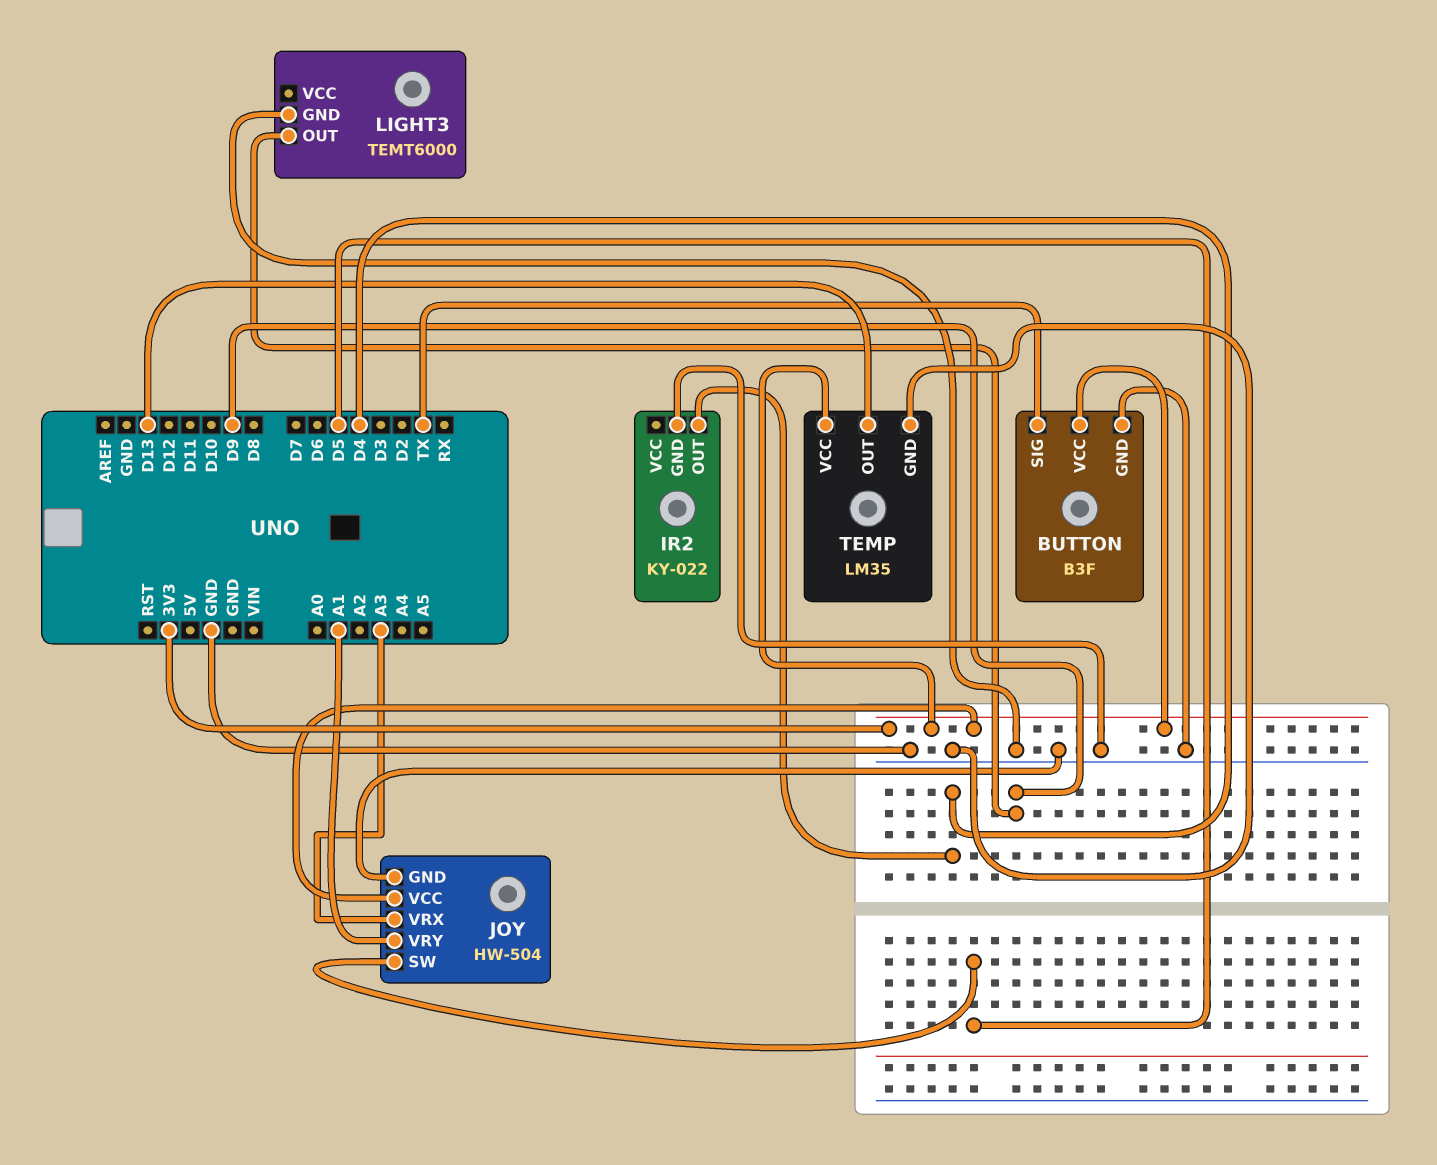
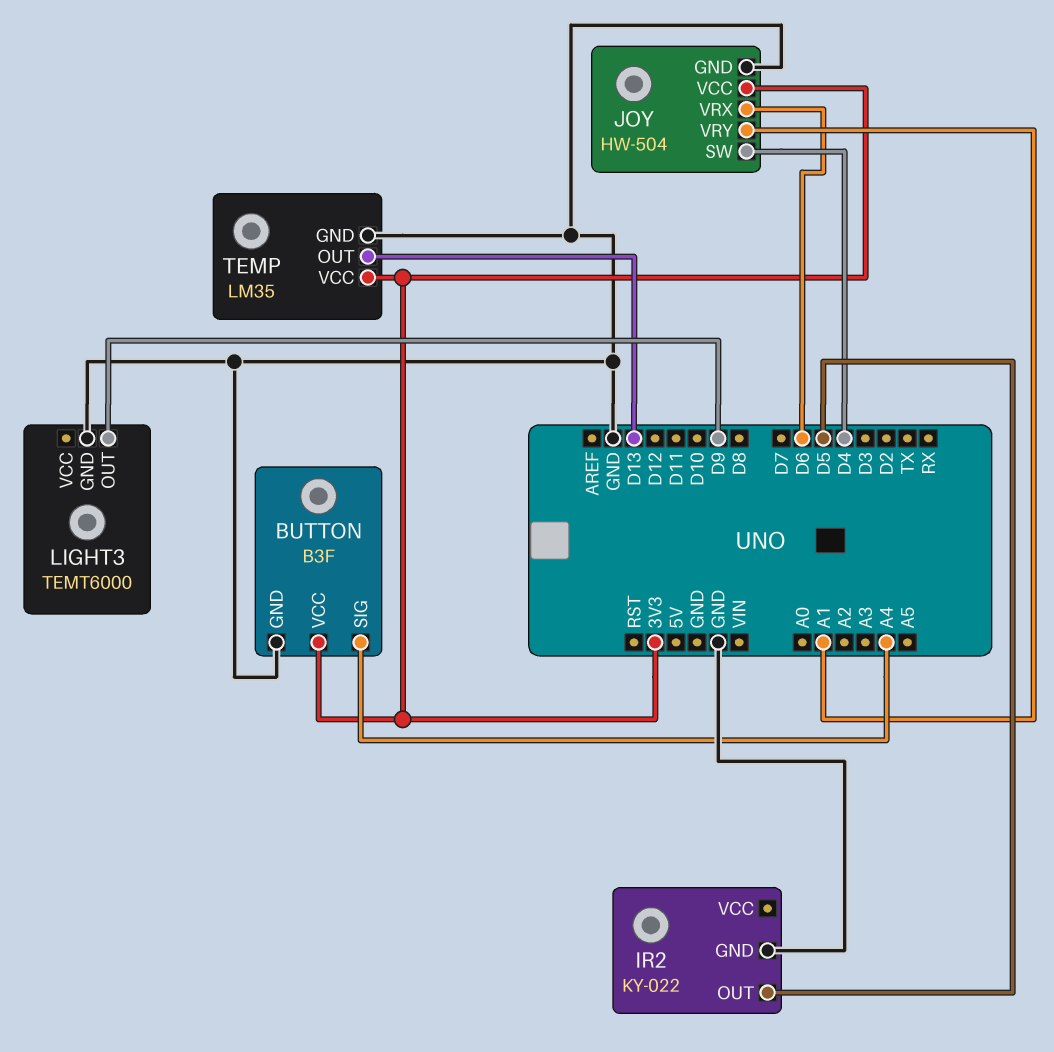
BUTTON pin SIG: TX -> A4
IR2 pin OUT: D4 -> D5
JOY pin SW: D5 -> D4
JOY pin VRX: A3 -> D6

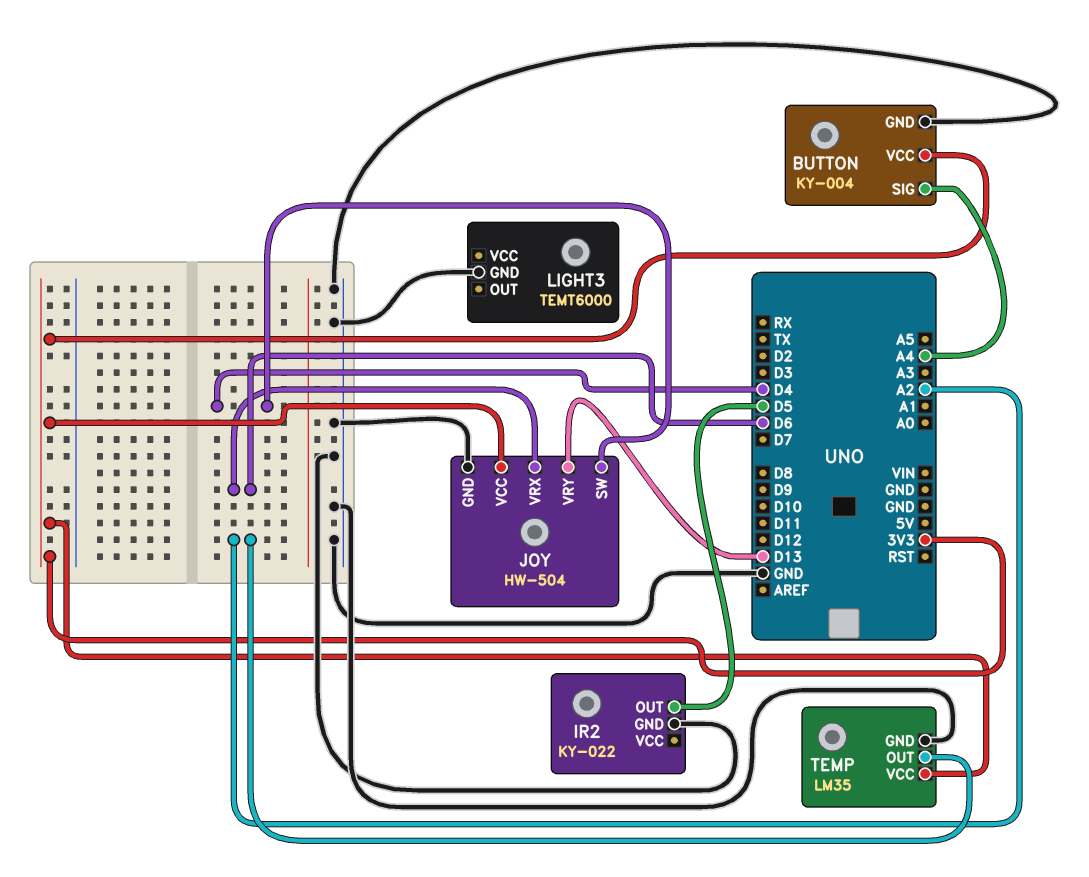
BUTTON: B3F -> KY-004
JOY pin VRY: A1 -> D13
LIGHT3 pin OUT: D9 -> none
TEMP pin OUT: D13 -> A2

